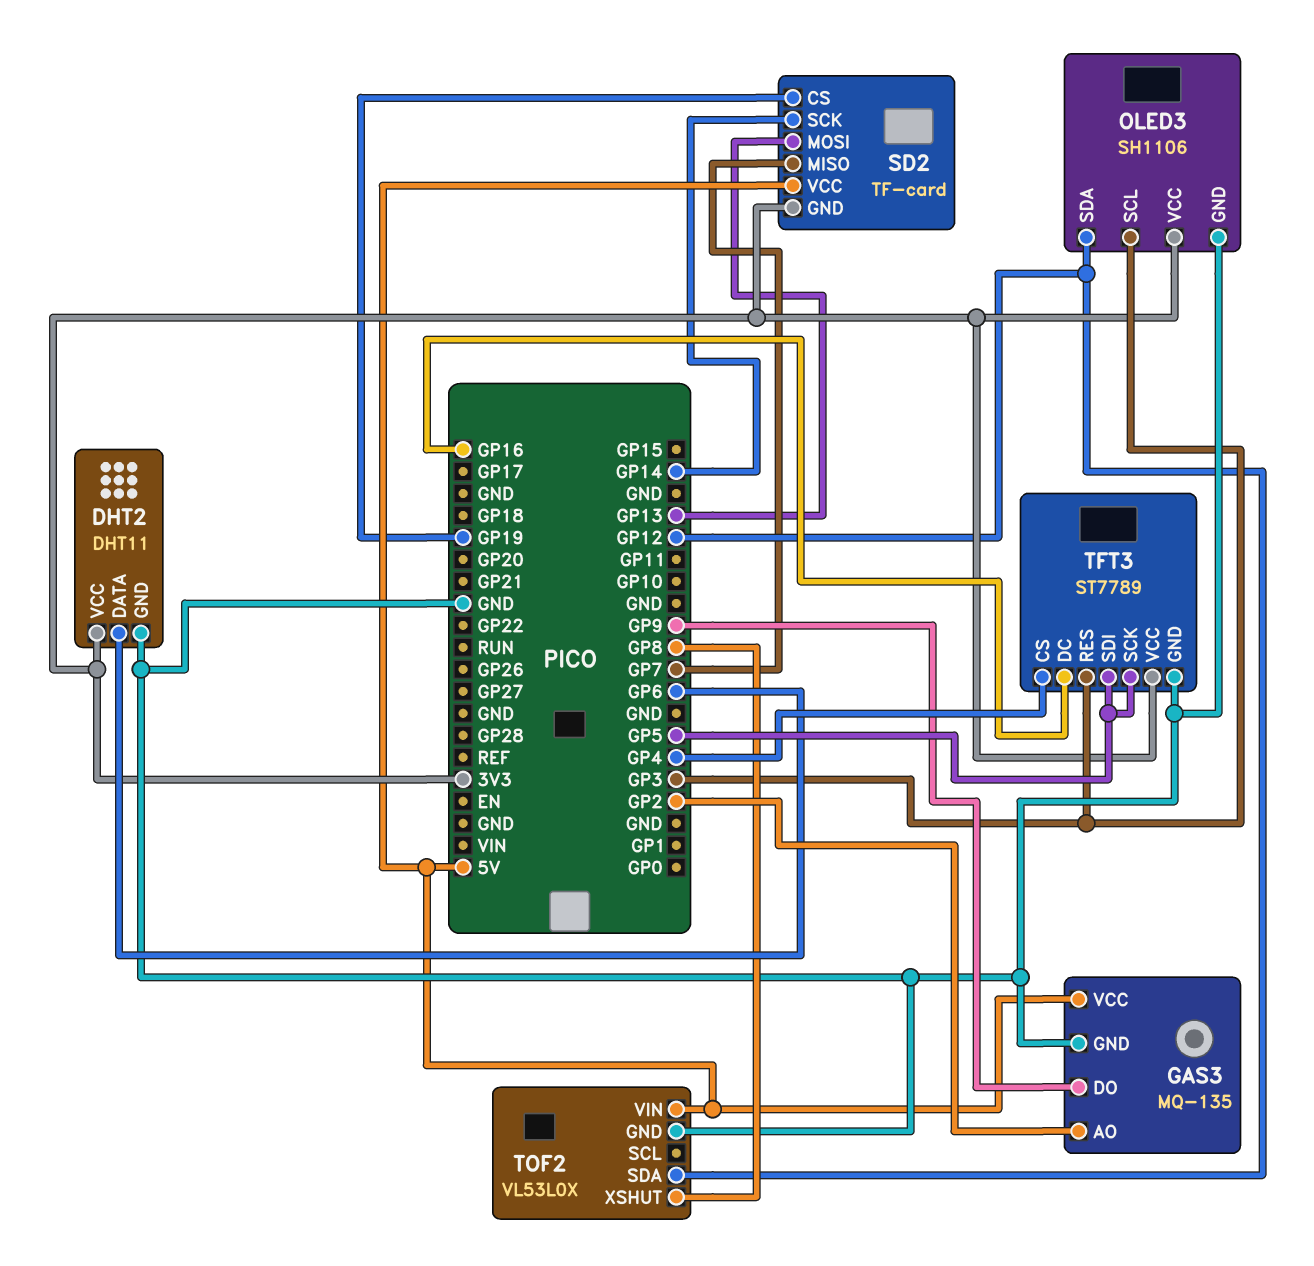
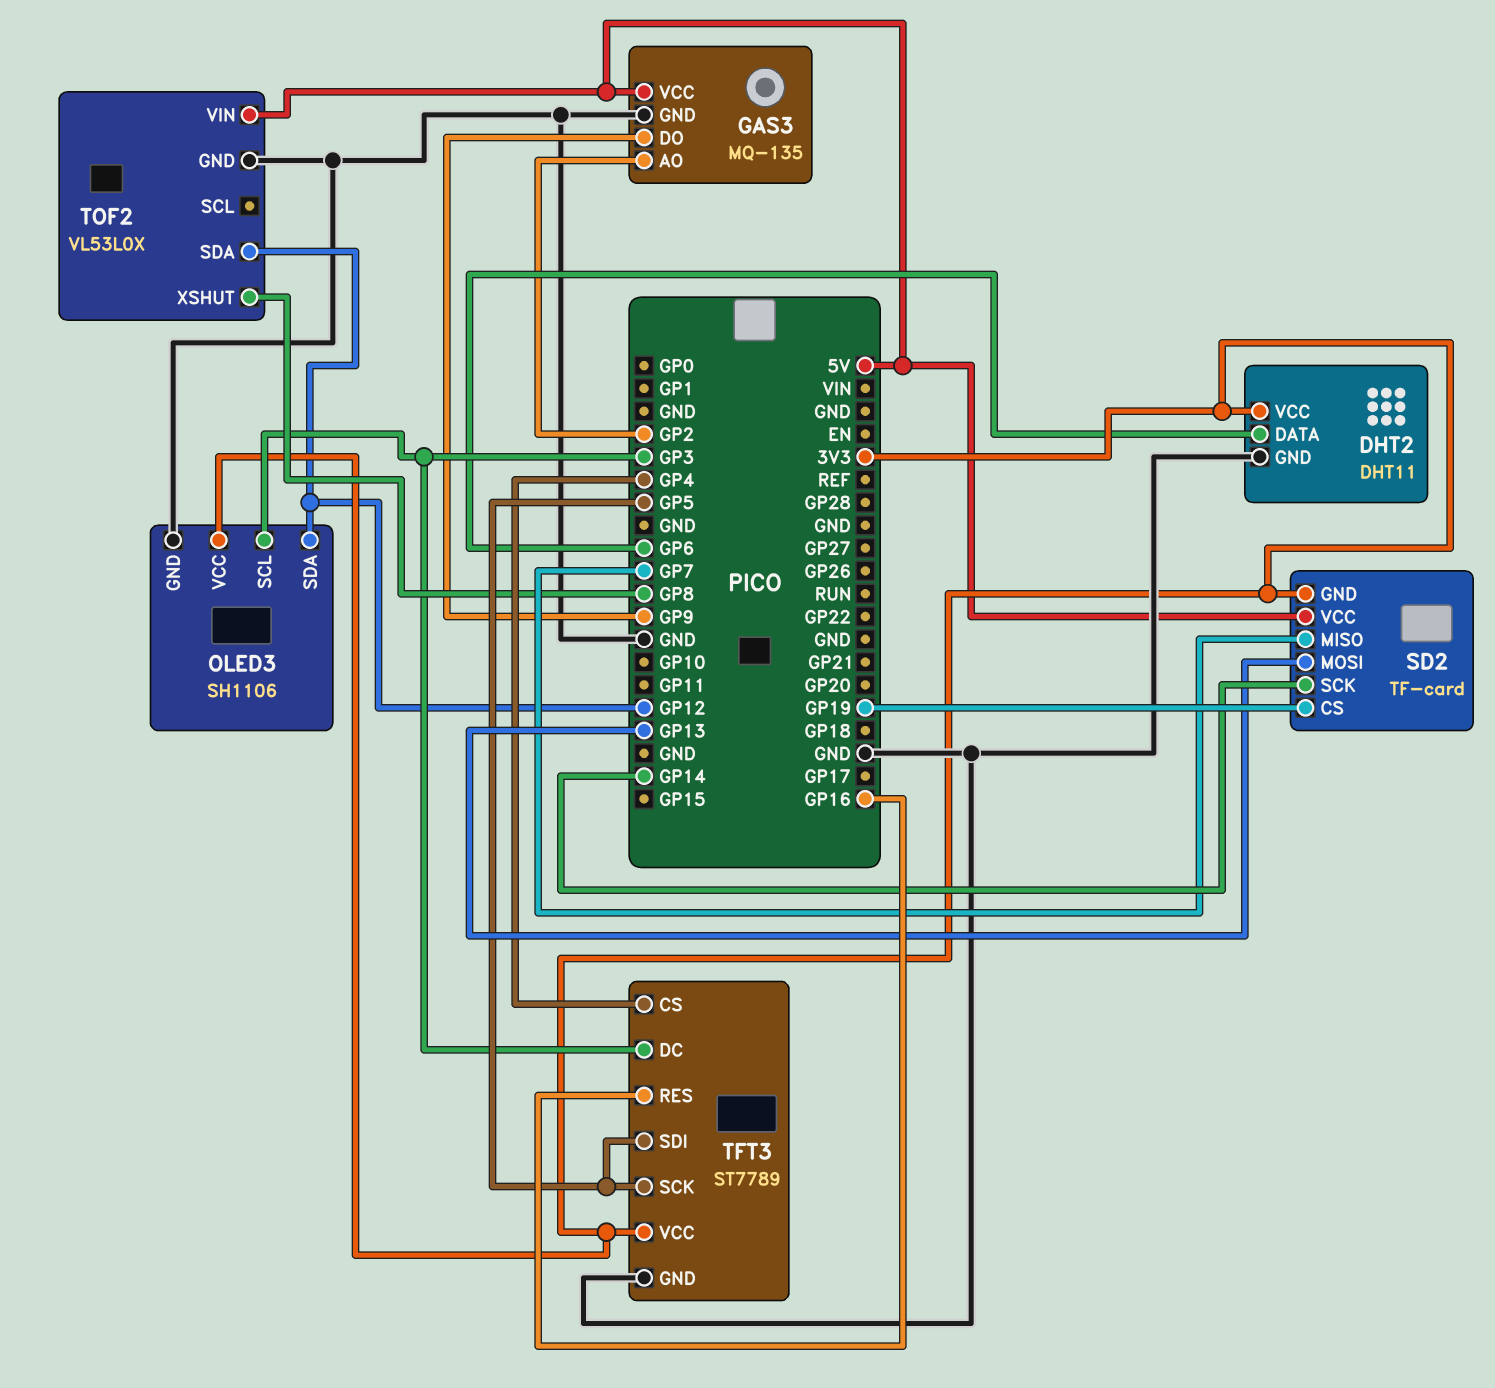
TFT3 pin DC: GP16 -> GP3
TFT3 pin RES: GP3 -> GP16

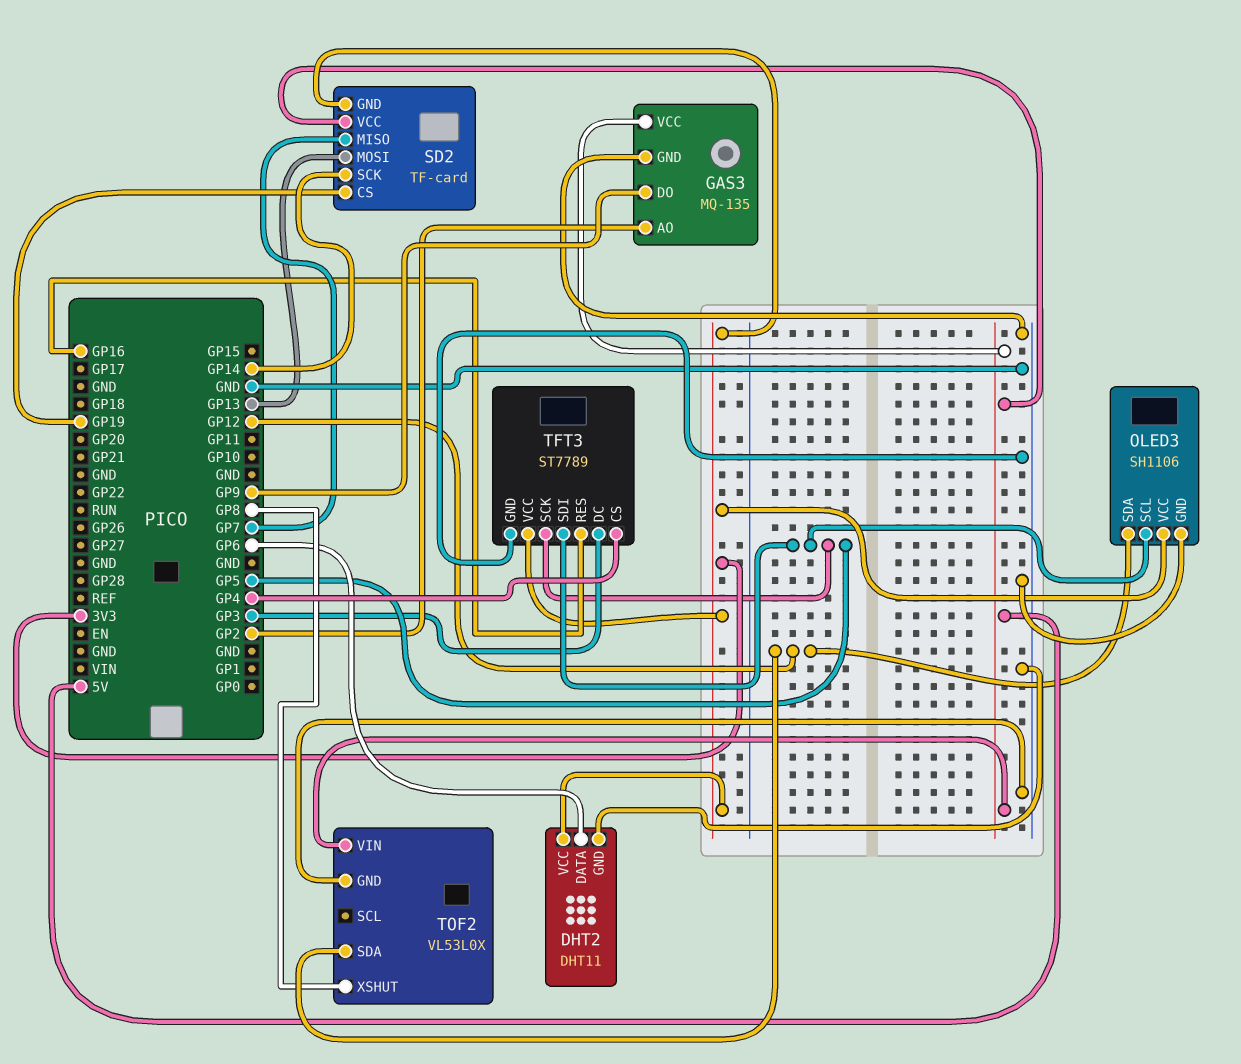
OLED3 pin SCL: GP3 -> GP5

